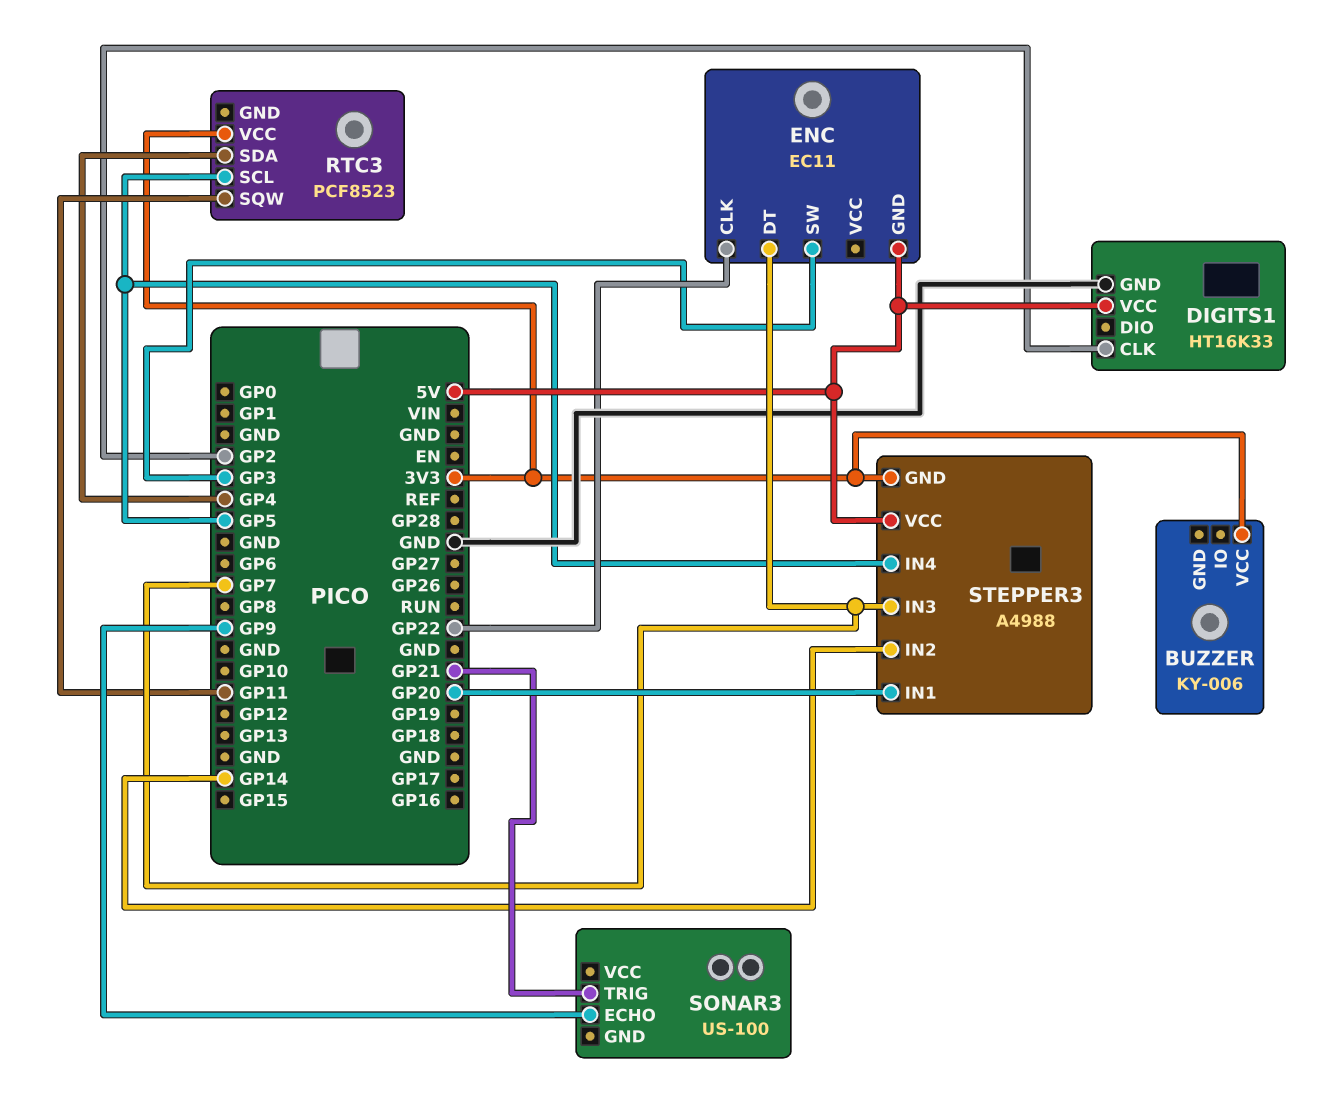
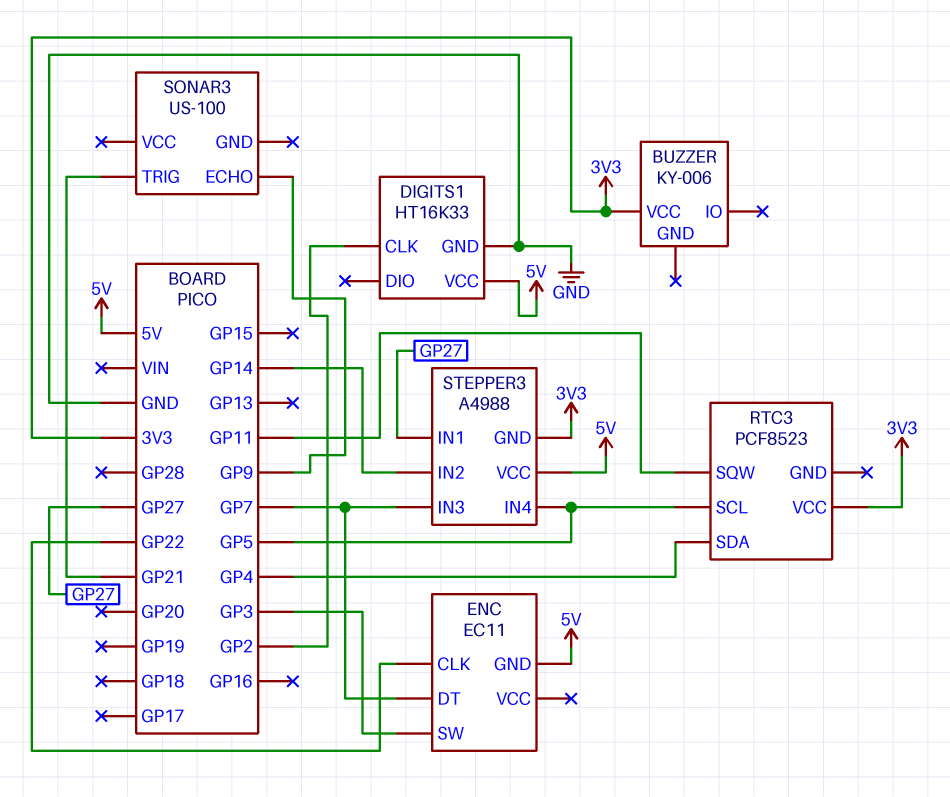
STEPPER3 pin IN1: GP20 -> GP27

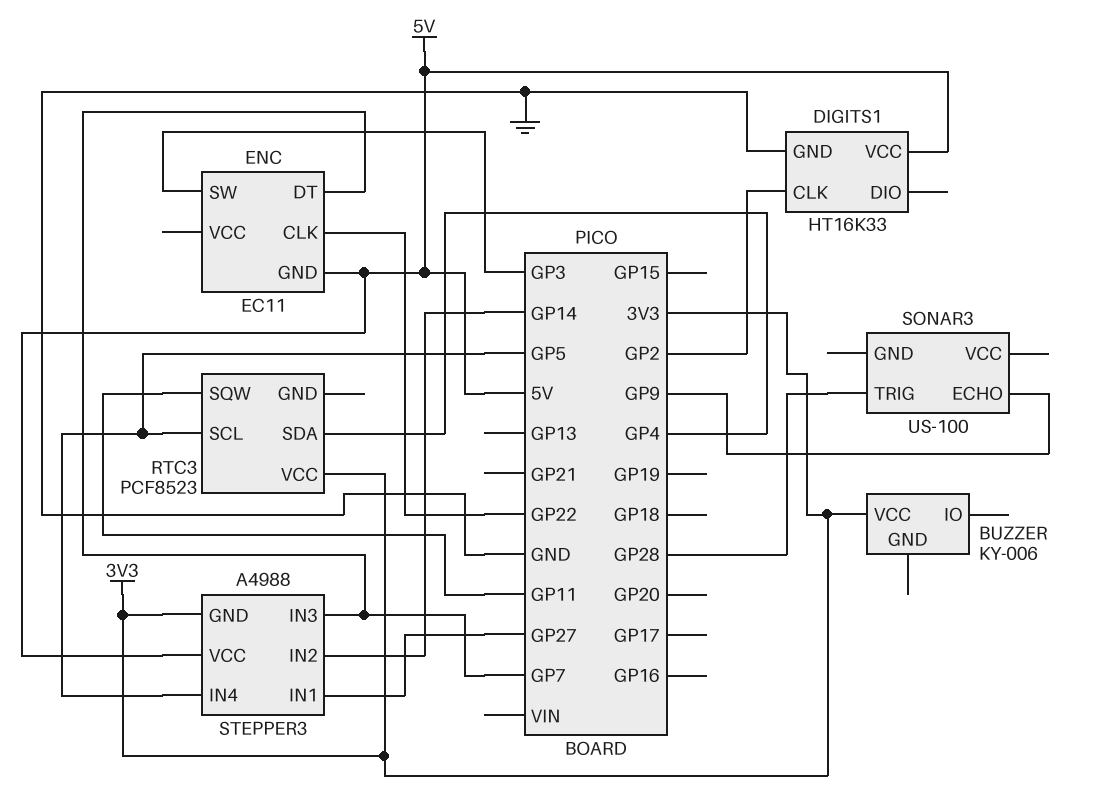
SONAR3 pin TRIG: GP21 -> GP28

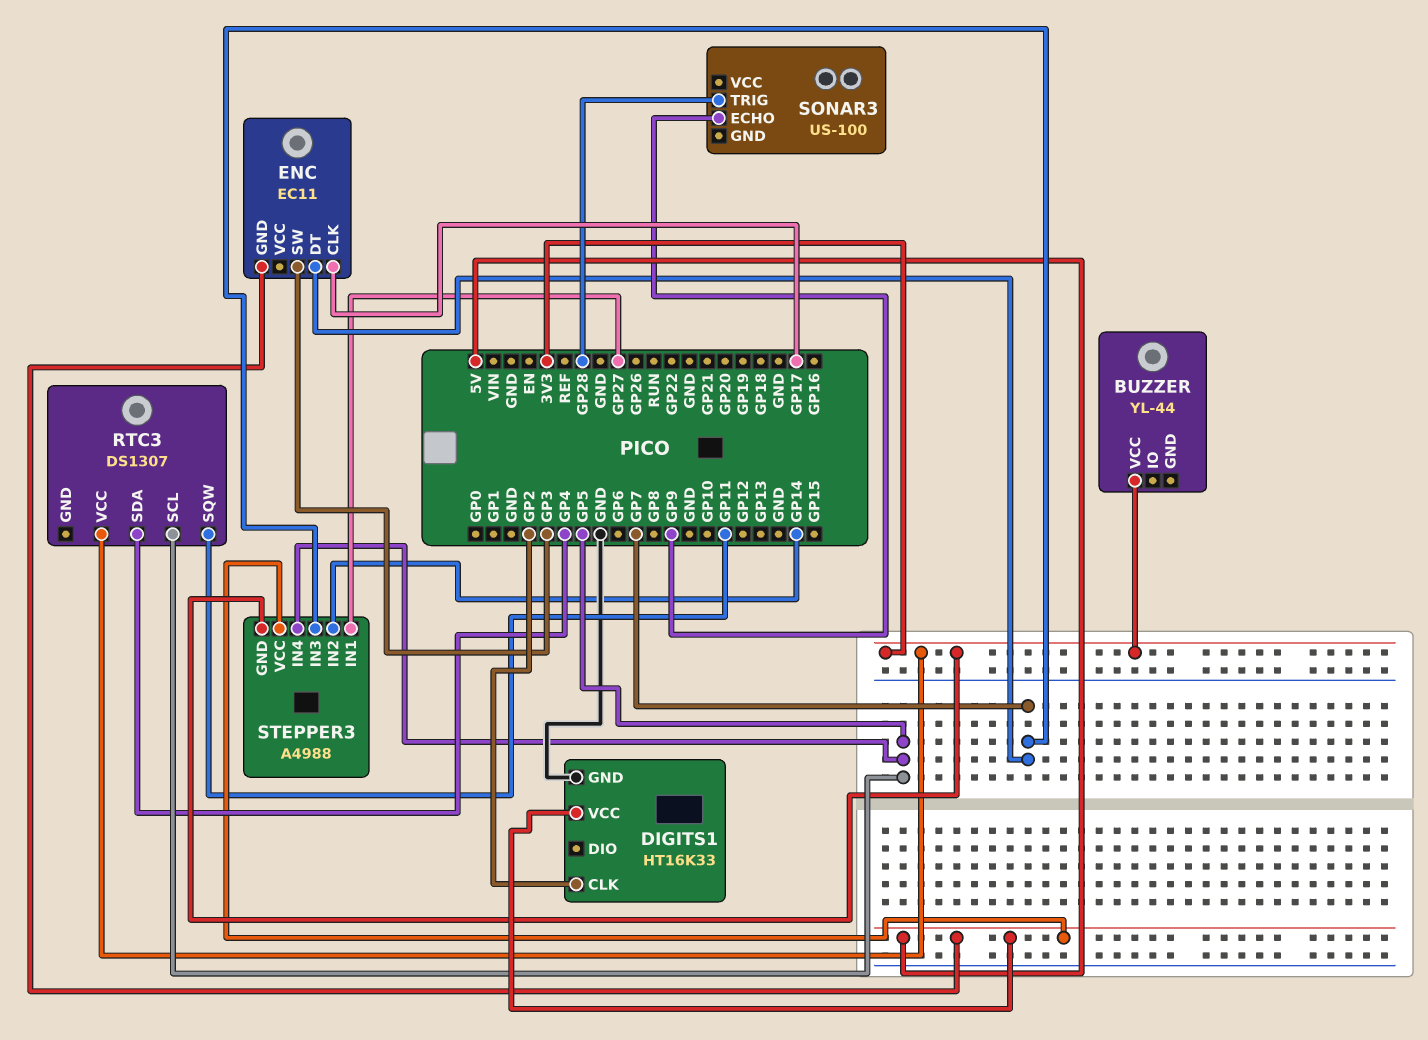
BUZZER: KY-006 -> YL-44
ENC pin CLK: GP22 -> GP17
RTC3: PCF8523 -> DS1307

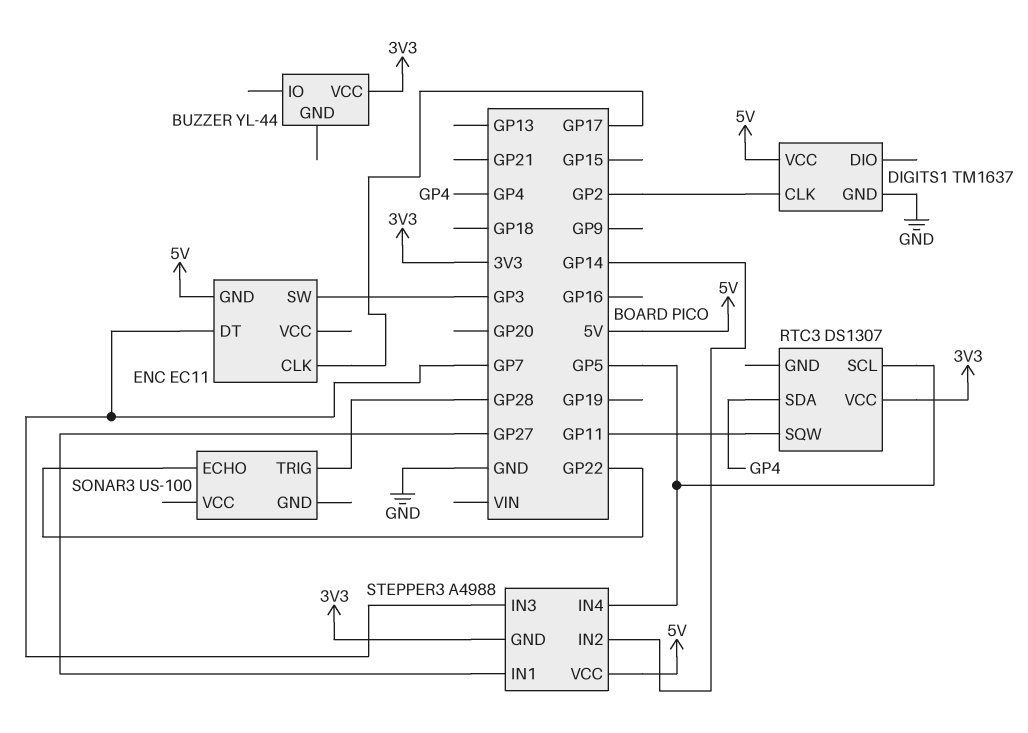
DIGITS1: HT16K33 -> TM1637
SONAR3 pin ECHO: GP9 -> GP22

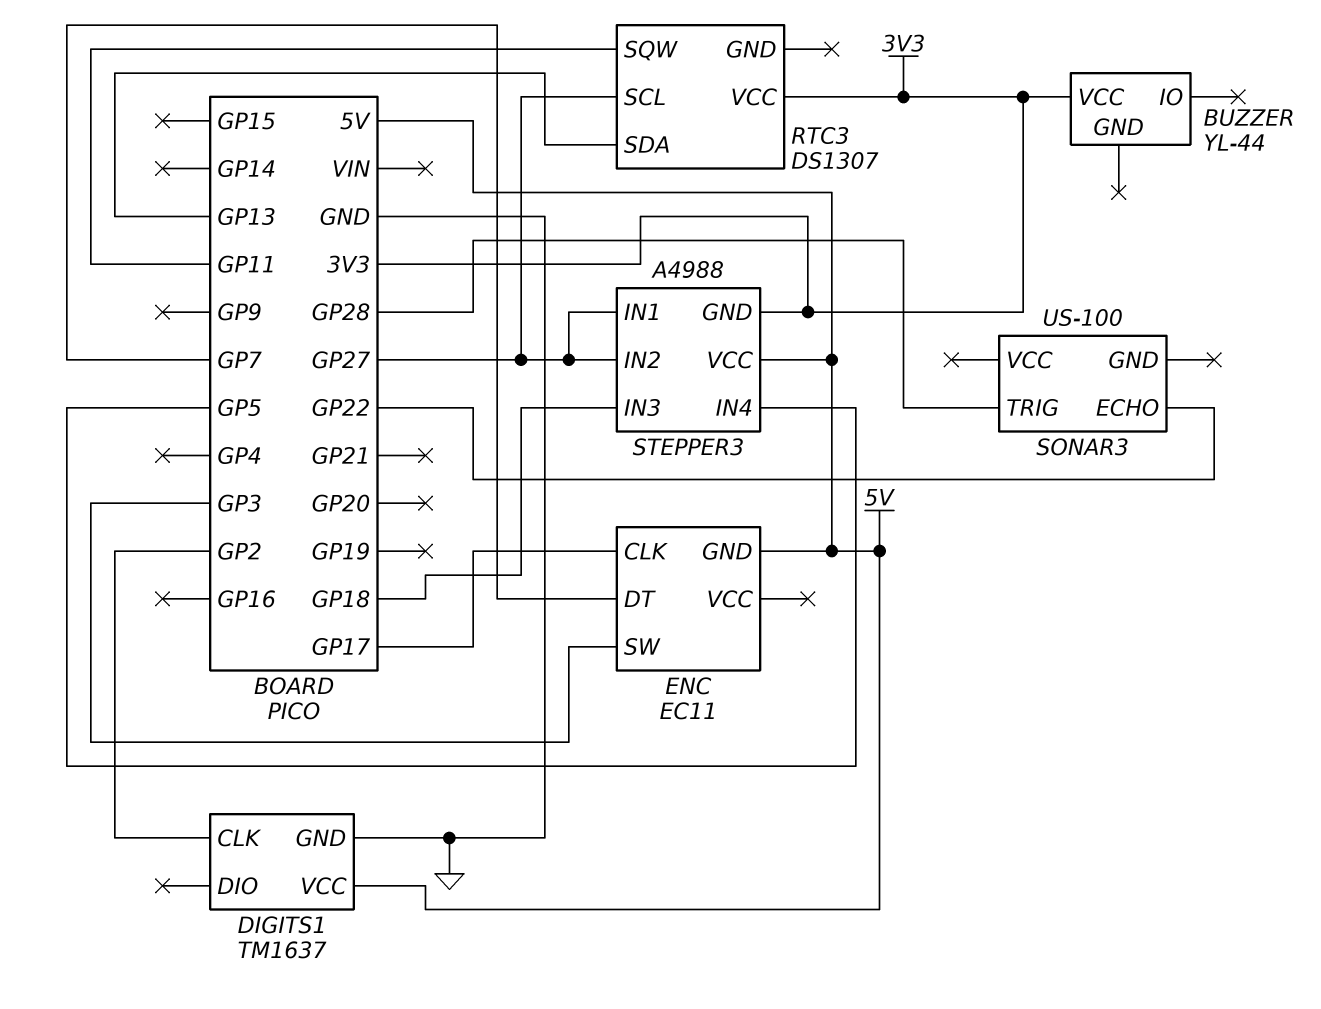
RTC3 pin SCL: GP5 -> GP27
RTC3 pin SDA: GP4 -> GP13
STEPPER3 pin IN2: GP14 -> GP27
STEPPER3 pin IN3: GP7 -> GP18

